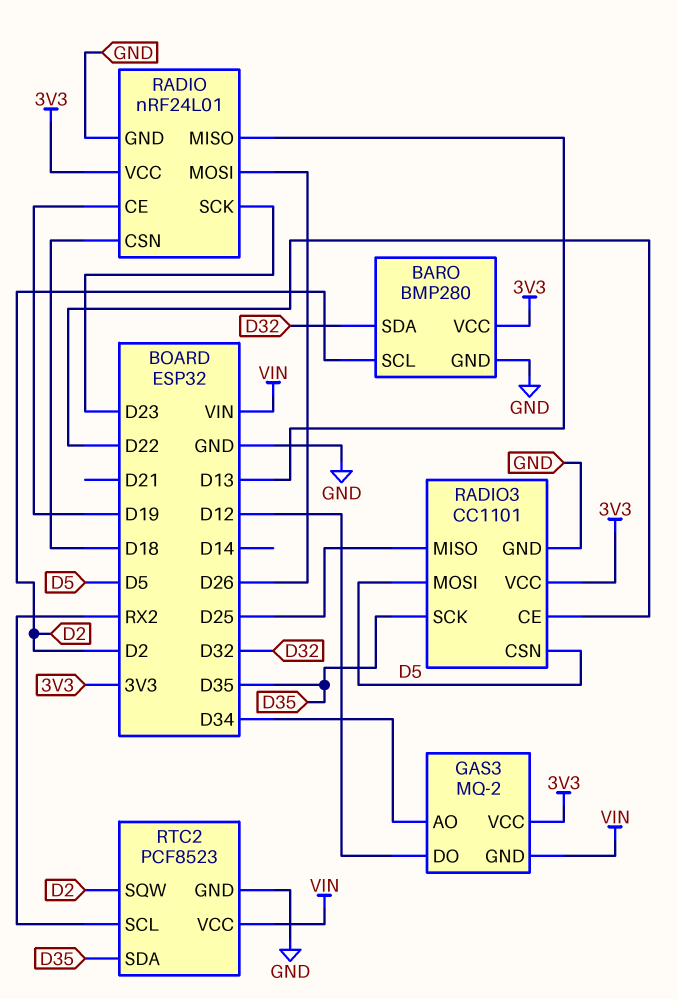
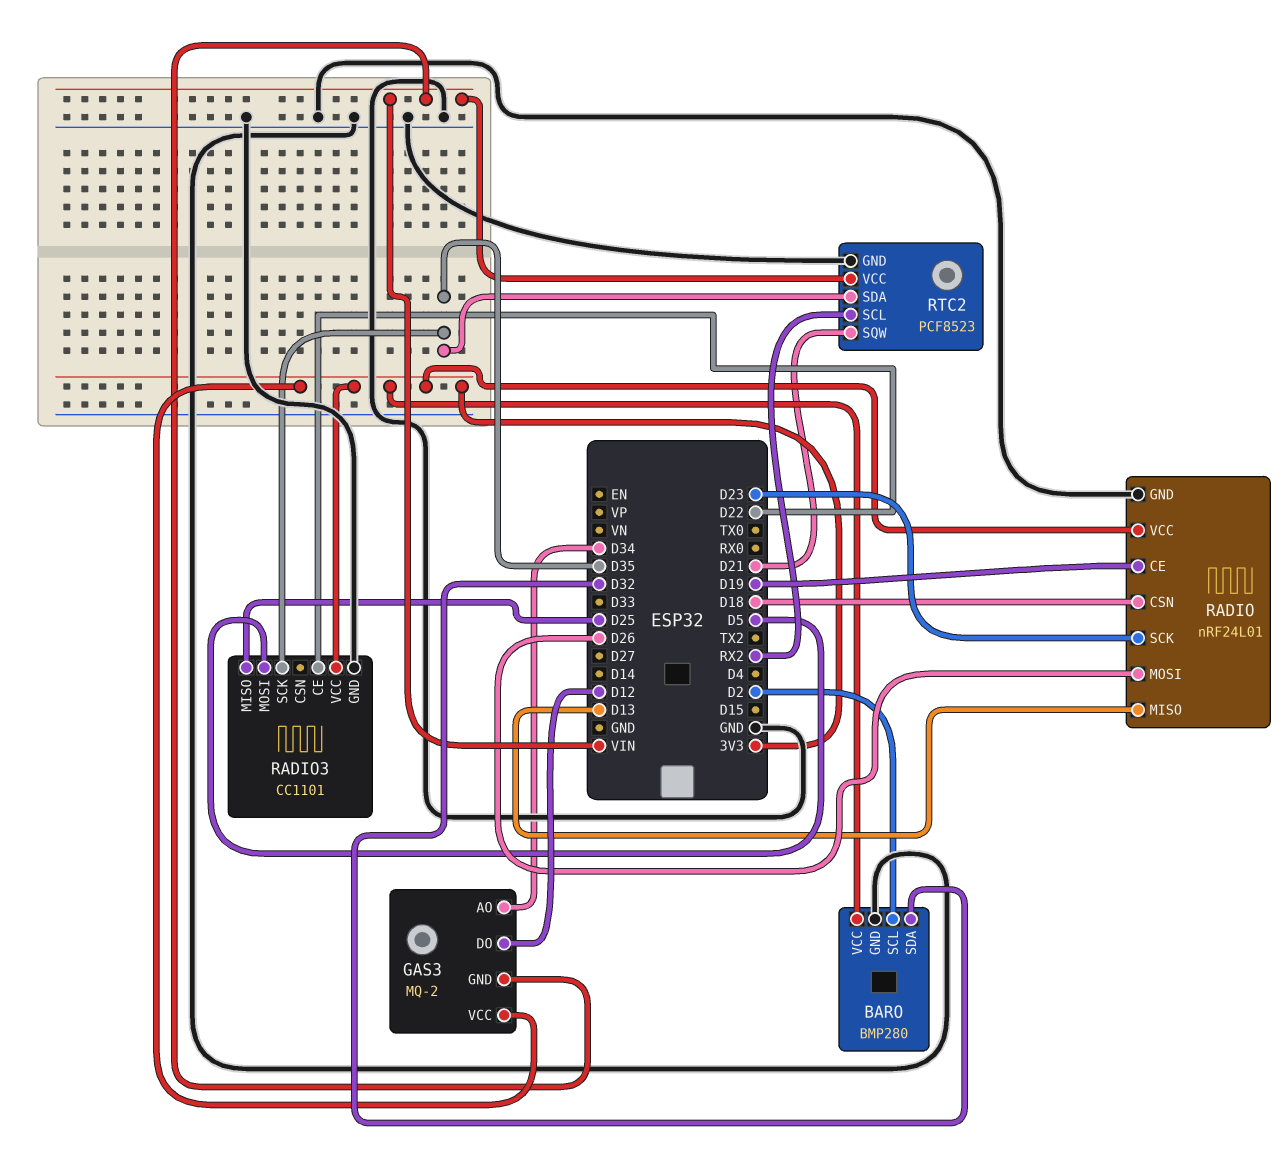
RADIO3 pin CSN: D5 -> none
RTC2 pin SQW: D2 -> D21

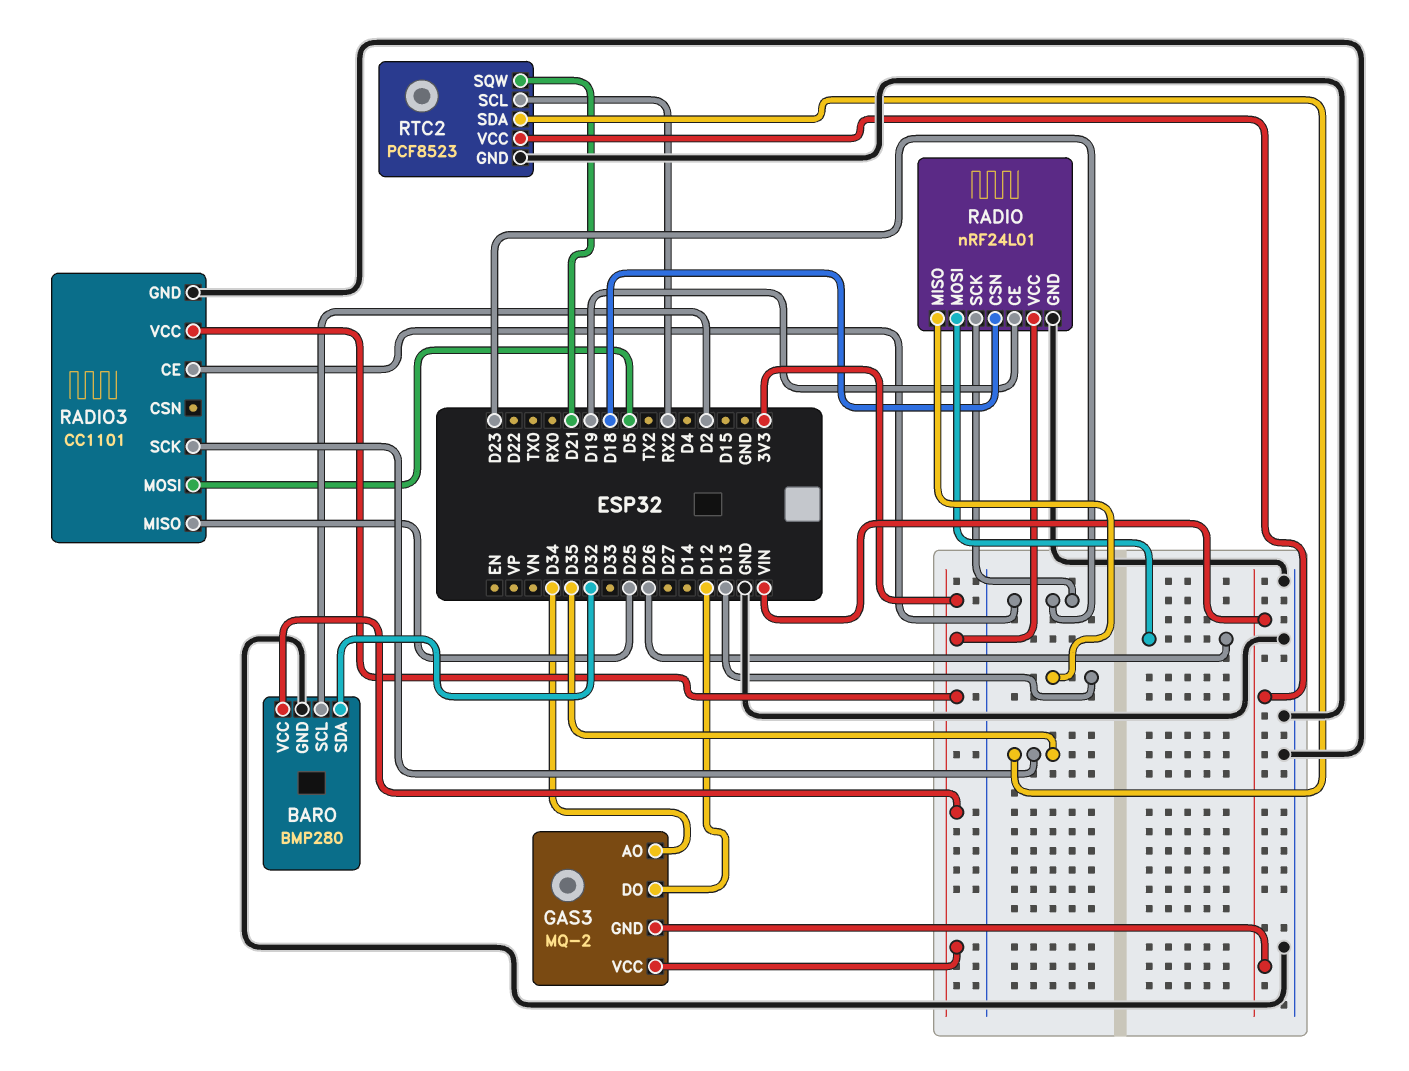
RADIO3 pin CE: D22 -> D23

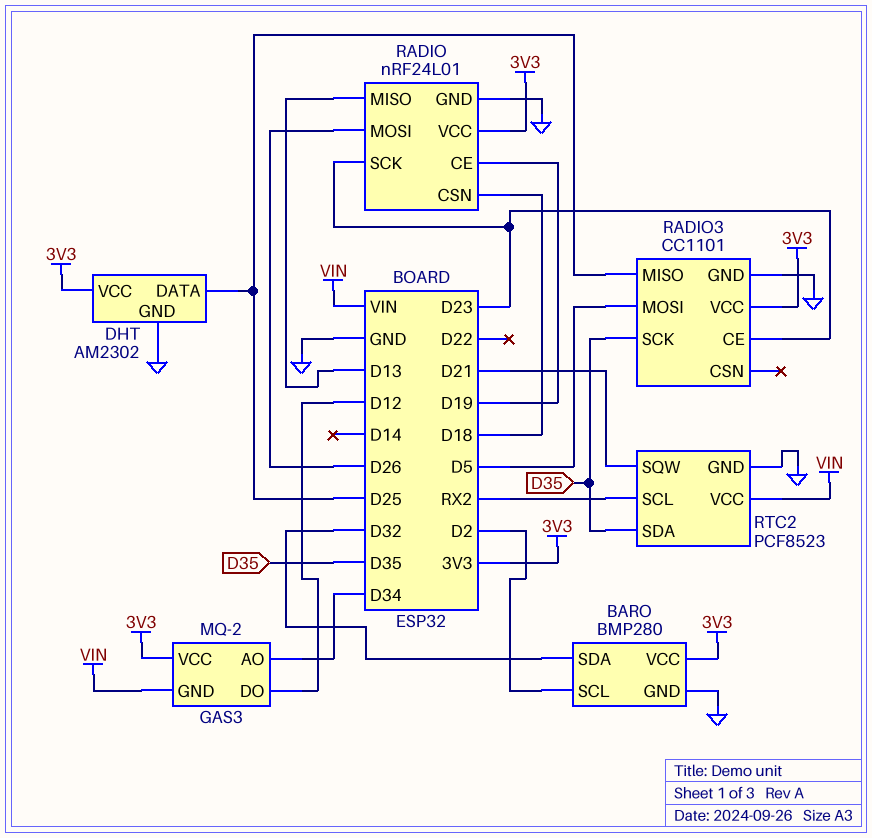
DHT: none -> AM2302
DHT pin DATA: none -> D25
DHT pin GND: none -> GND
DHT pin VCC: none -> 3V3

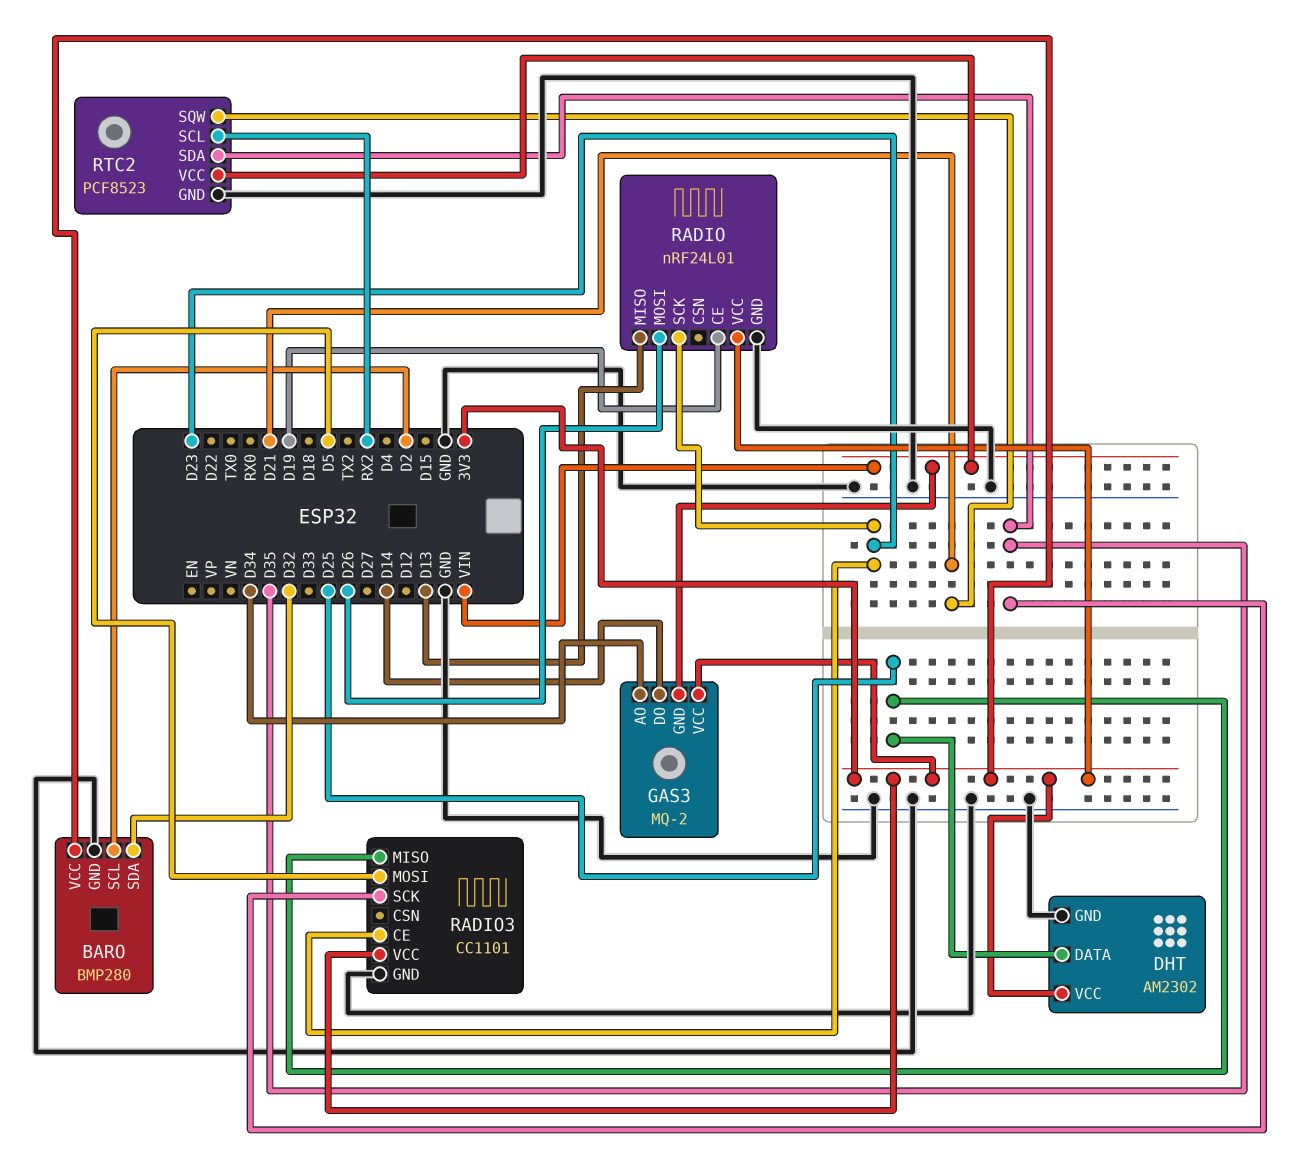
GAS3 pin DO: D12 -> D14
RADIO pin CSN: D18 -> none

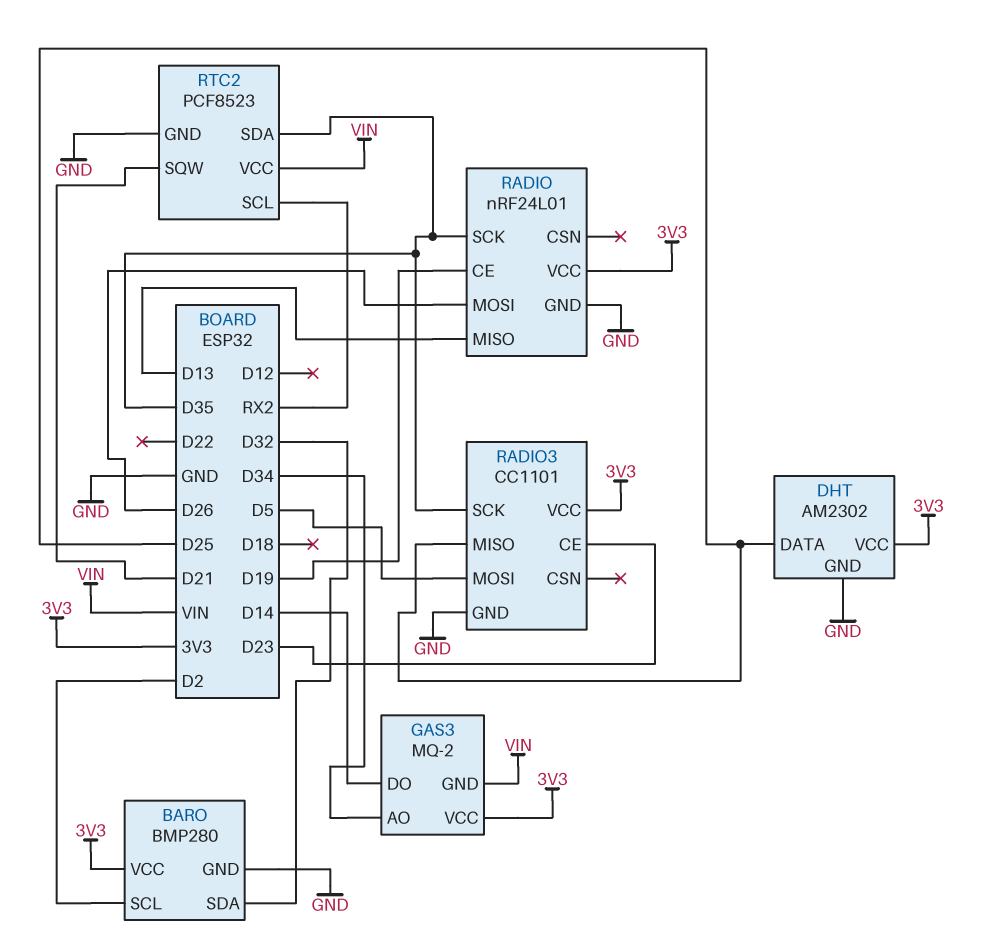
RADIO pin SCK: D23 -> D35

